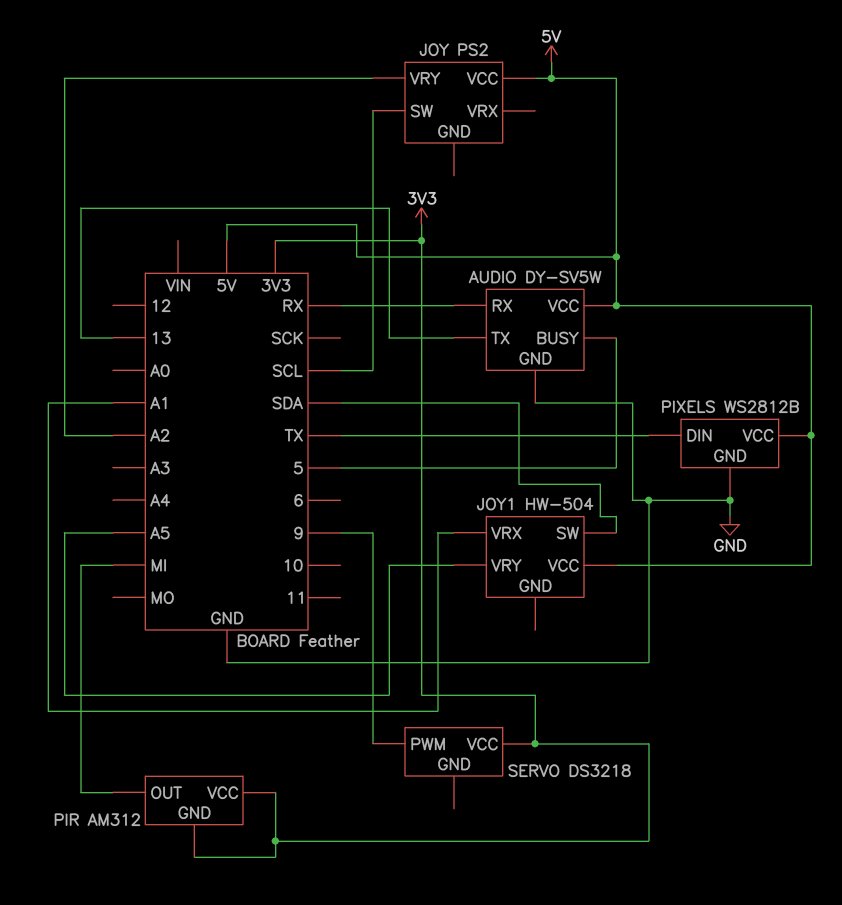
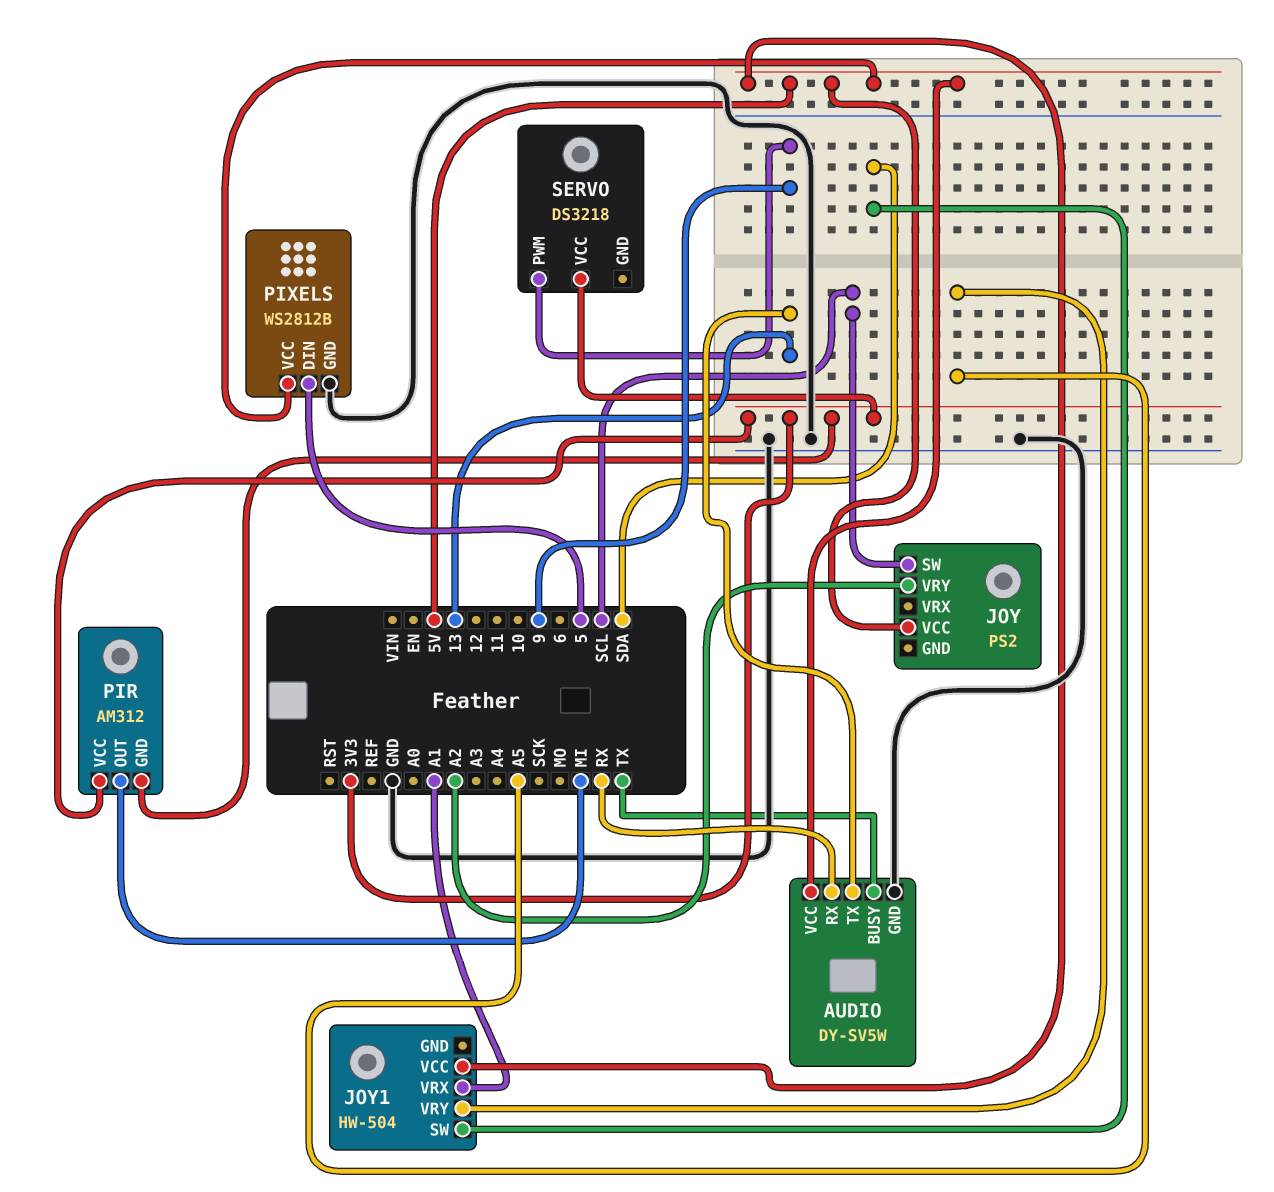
AUDIO pin BUSY: 5 -> TX
PIXELS pin DIN: TX -> 5

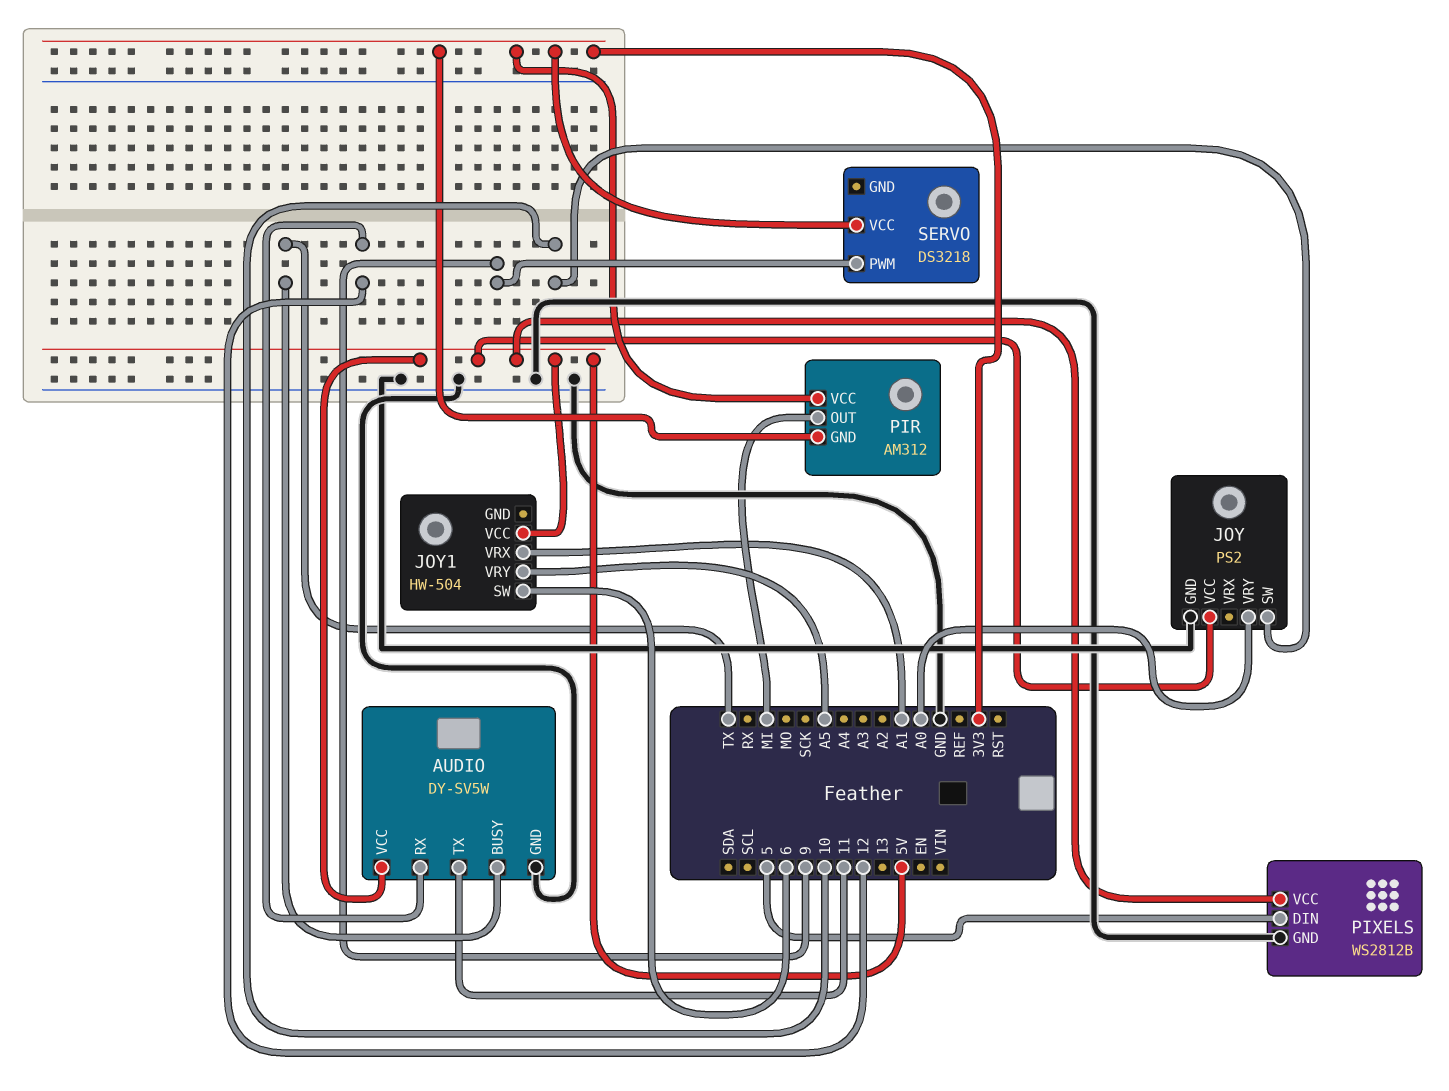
AUDIO pin RX: RX -> 12
AUDIO pin TX: 13 -> 11
JOY pin GND: none -> GND
JOY pin SW: SCL -> 10
JOY pin VRY: A2 -> A0
JOY1 pin SW: SDA -> 6

